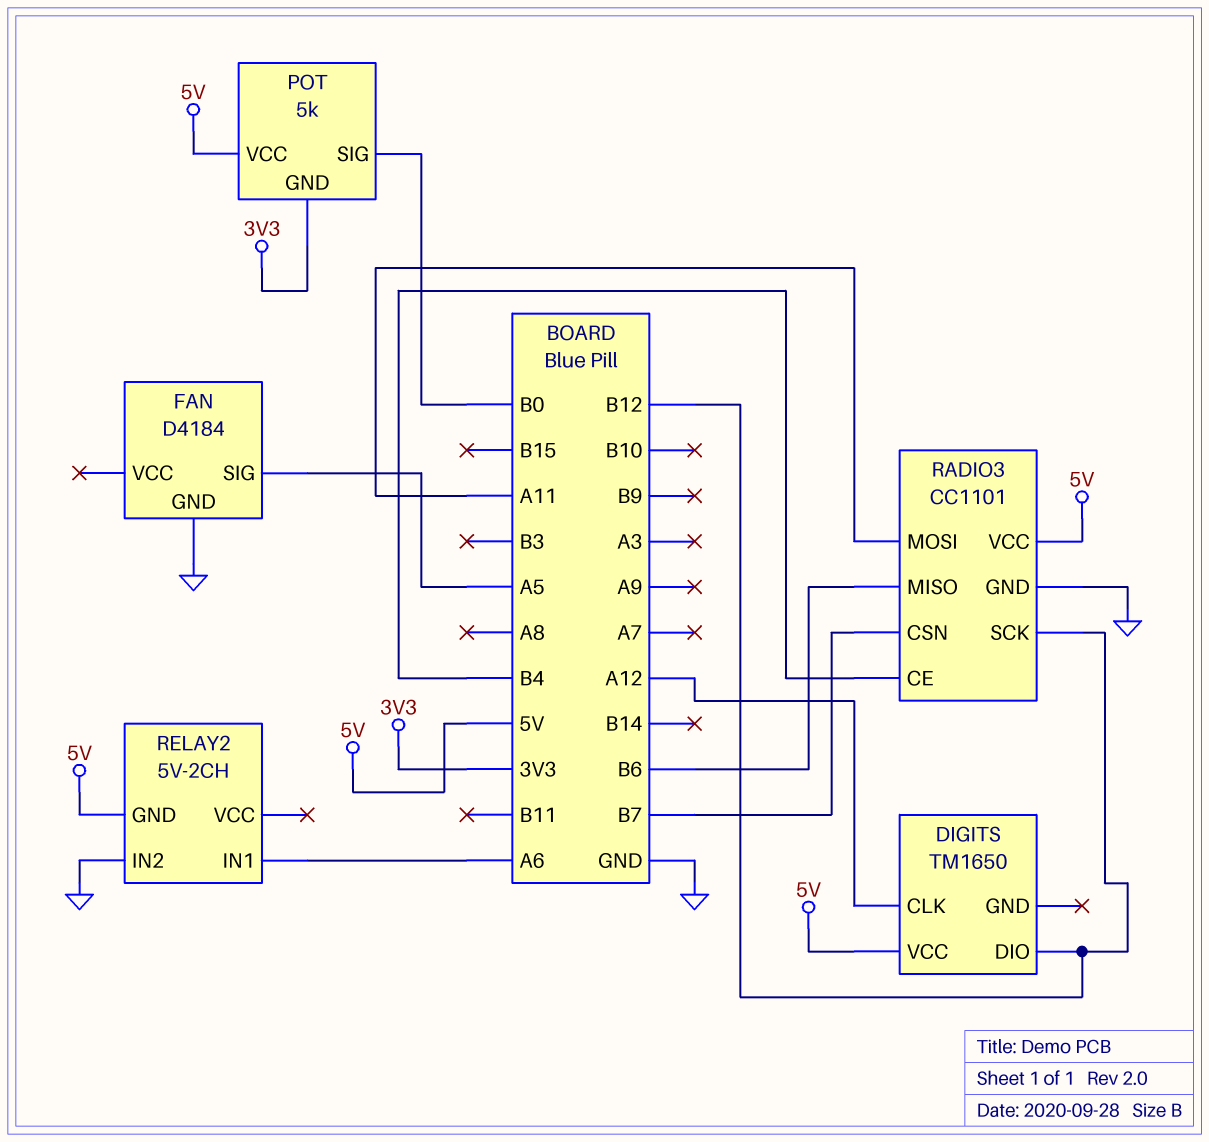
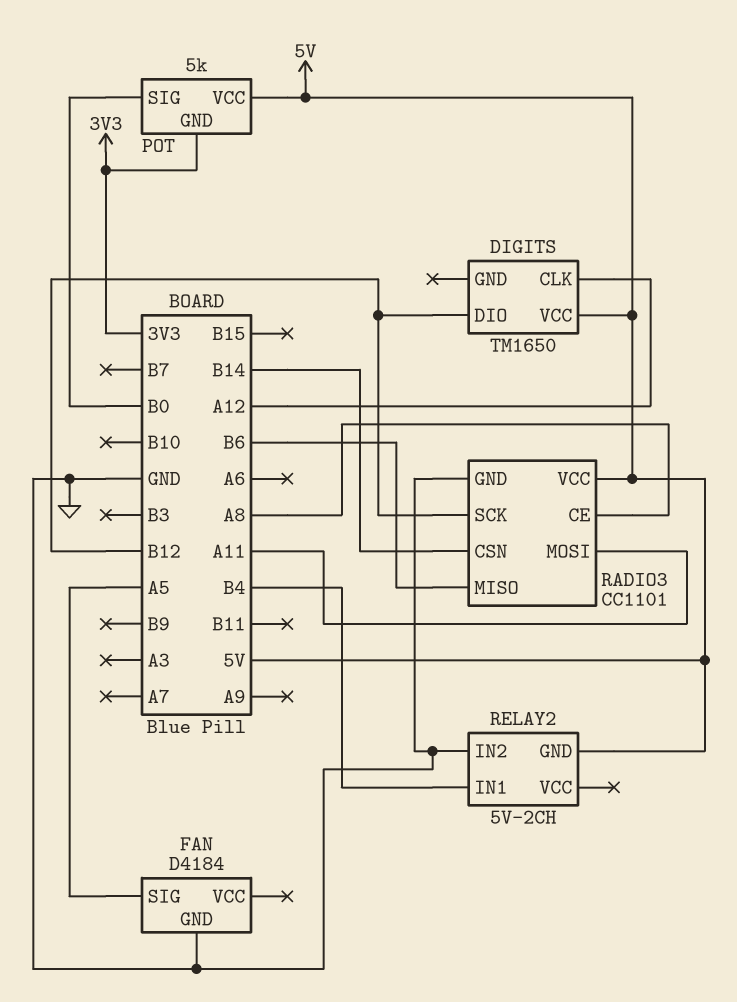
RADIO3 pin CE: B4 -> A8
RADIO3 pin CSN: B7 -> B14
RELAY2 pin IN1: A6 -> B4

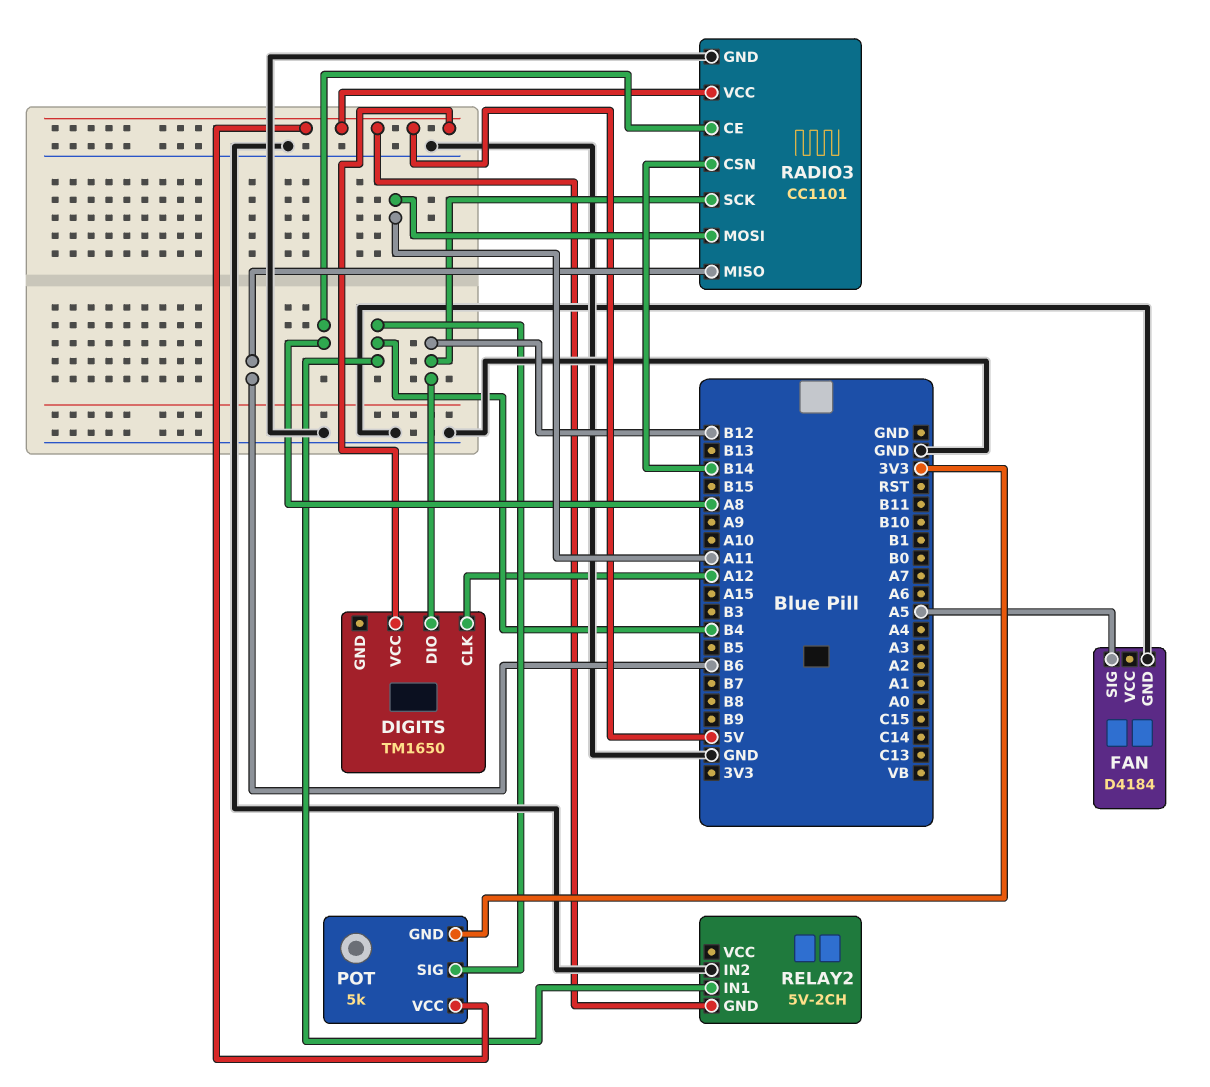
POT pin SIG: B0 -> B4

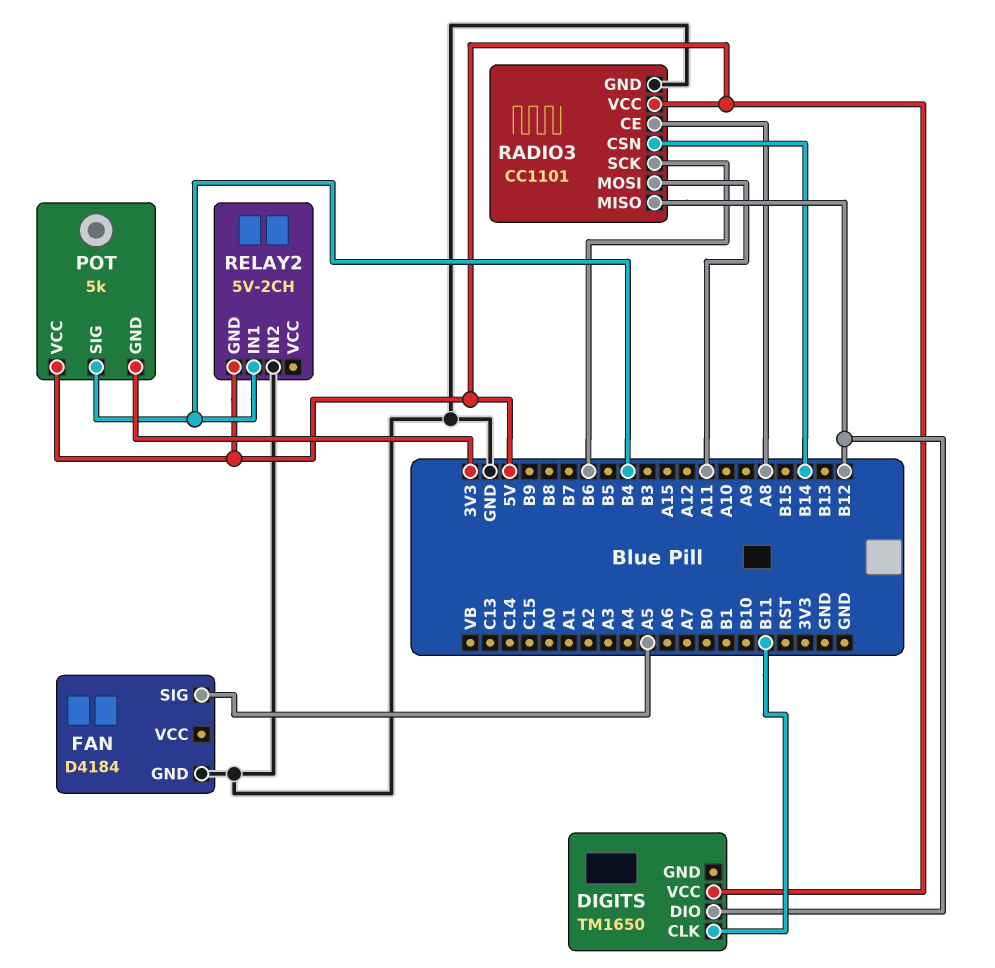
DIGITS pin CLK: A12 -> B11
RADIO3 pin MISO: B6 -> B12
RADIO3 pin SCK: B12 -> B6

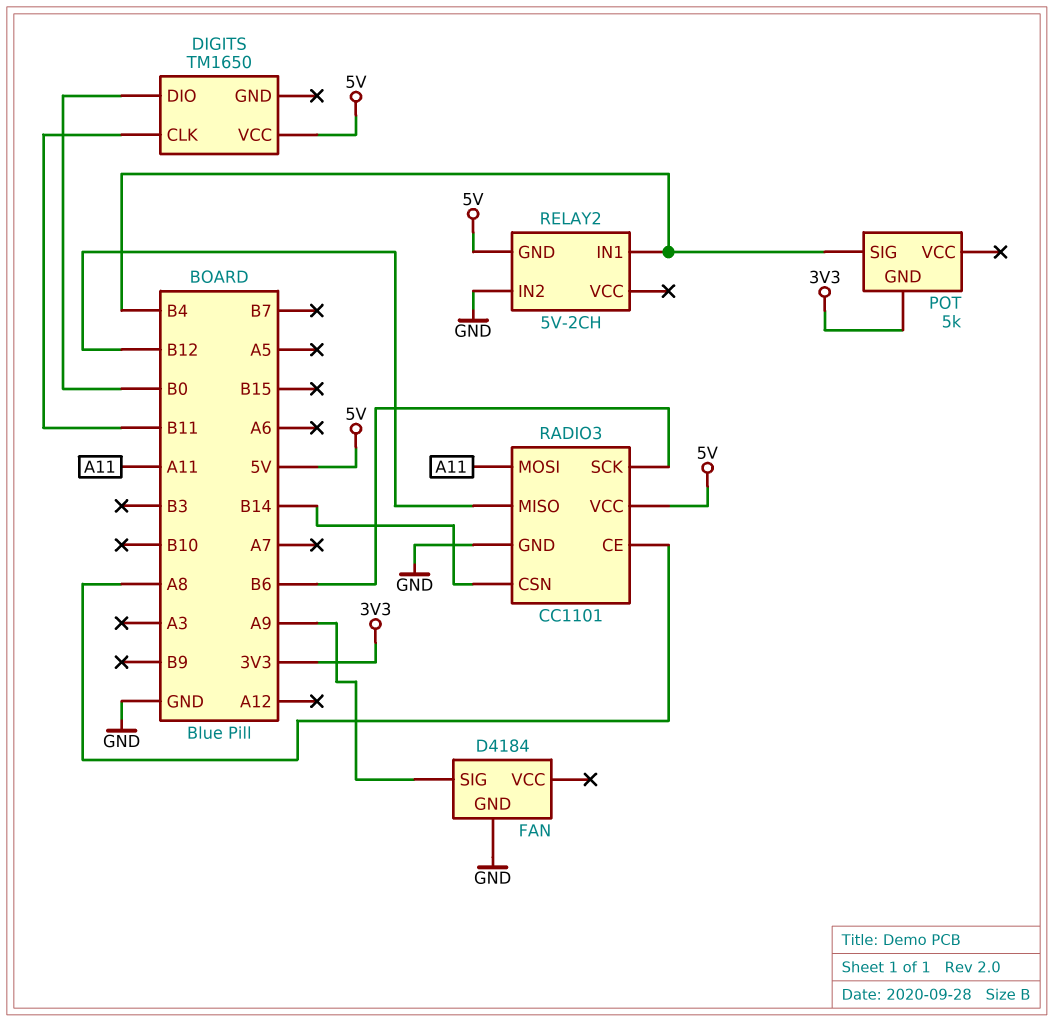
DIGITS pin DIO: B12 -> B0
FAN pin SIG: A5 -> A9
POT pin VCC: 5V -> none

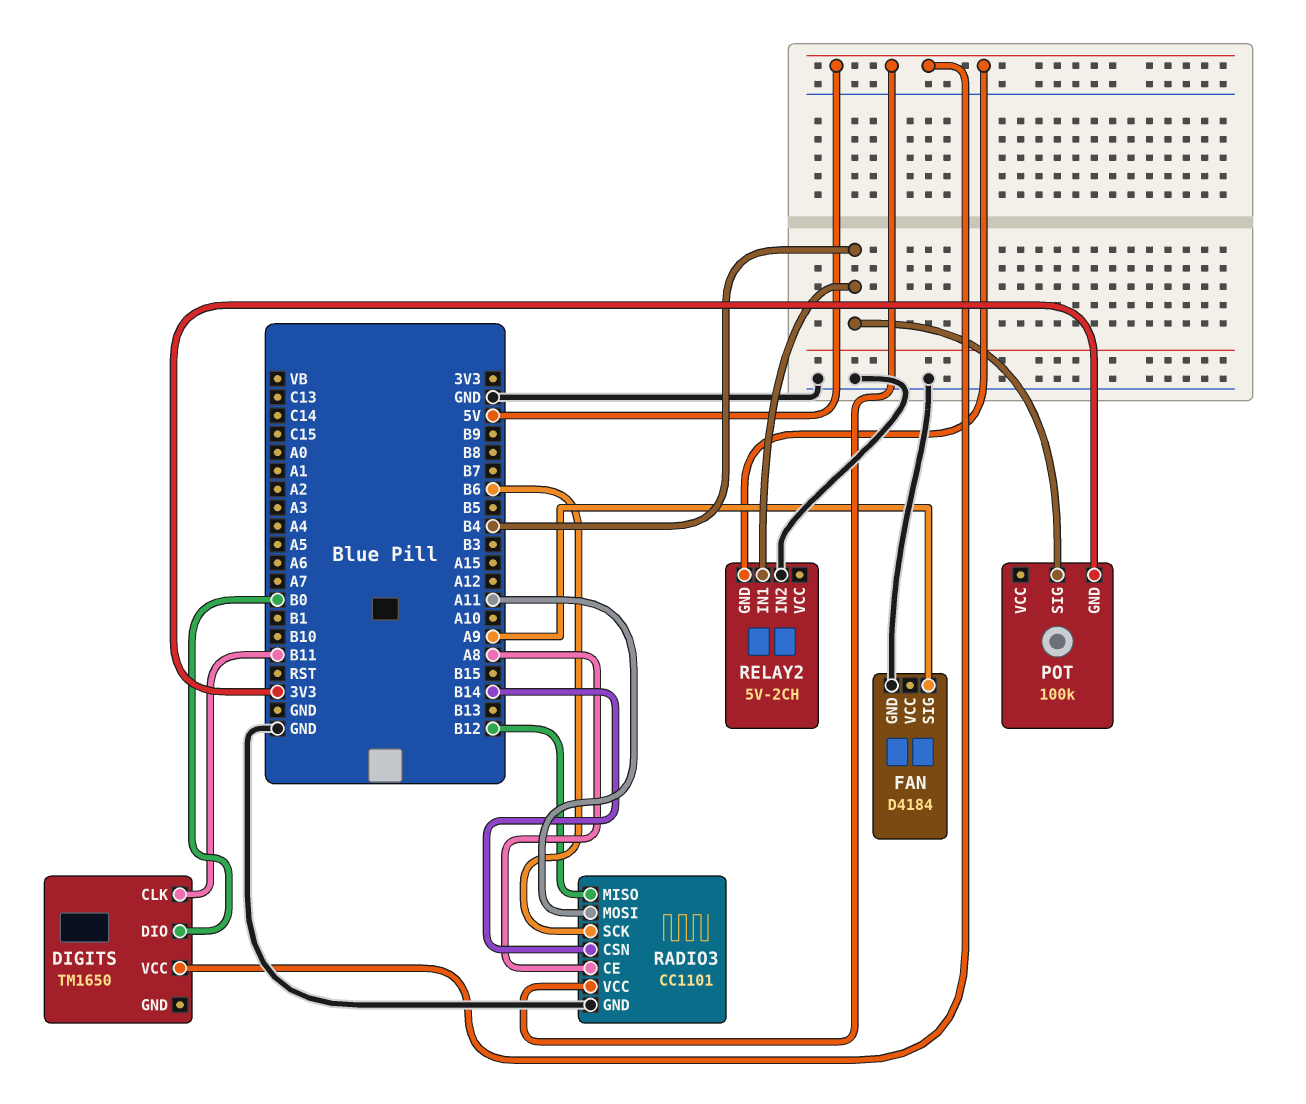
POT: 5k -> 100k

